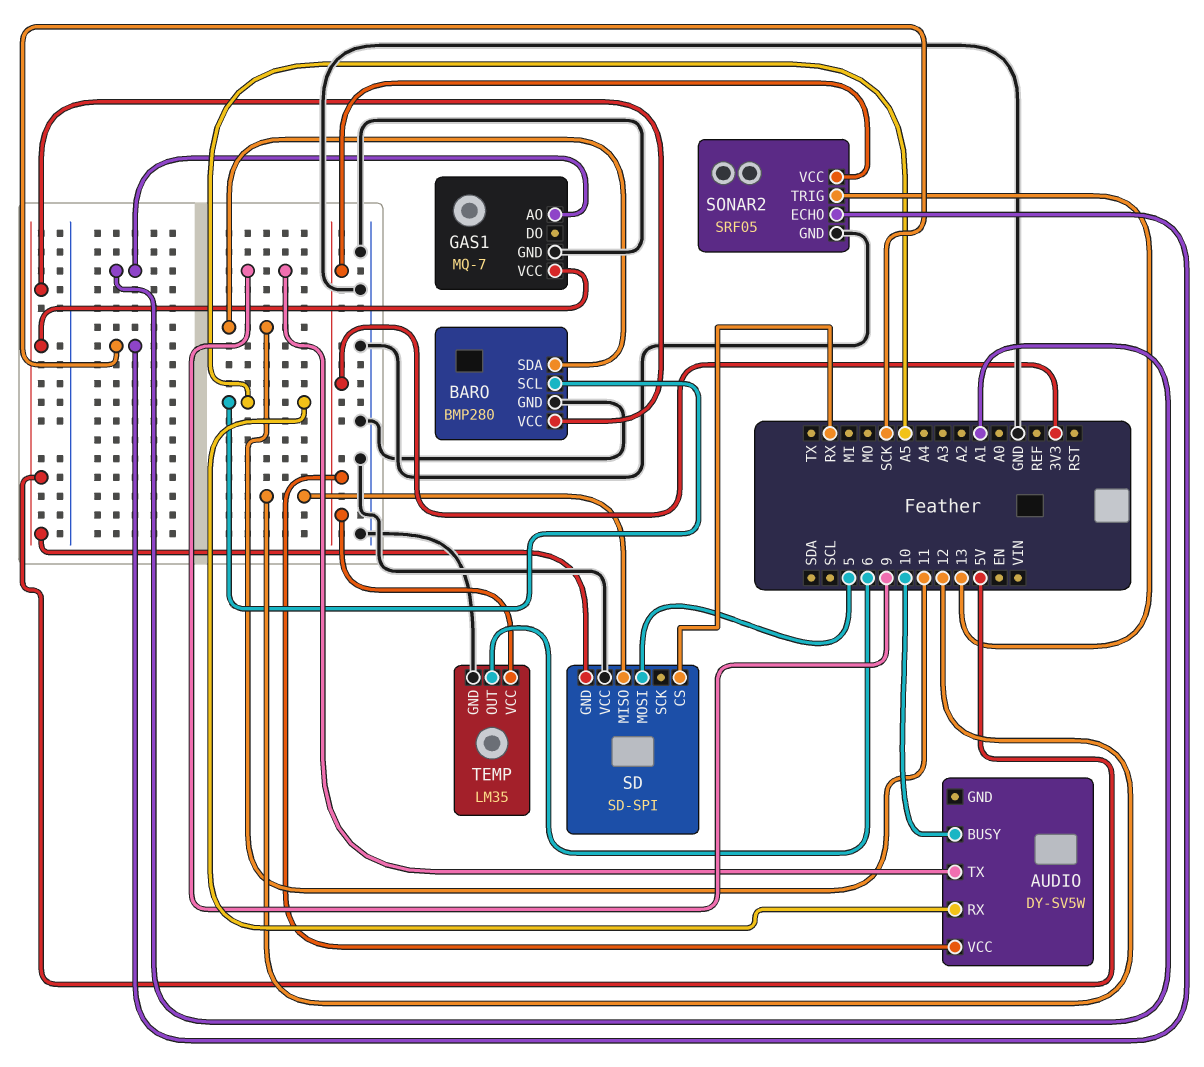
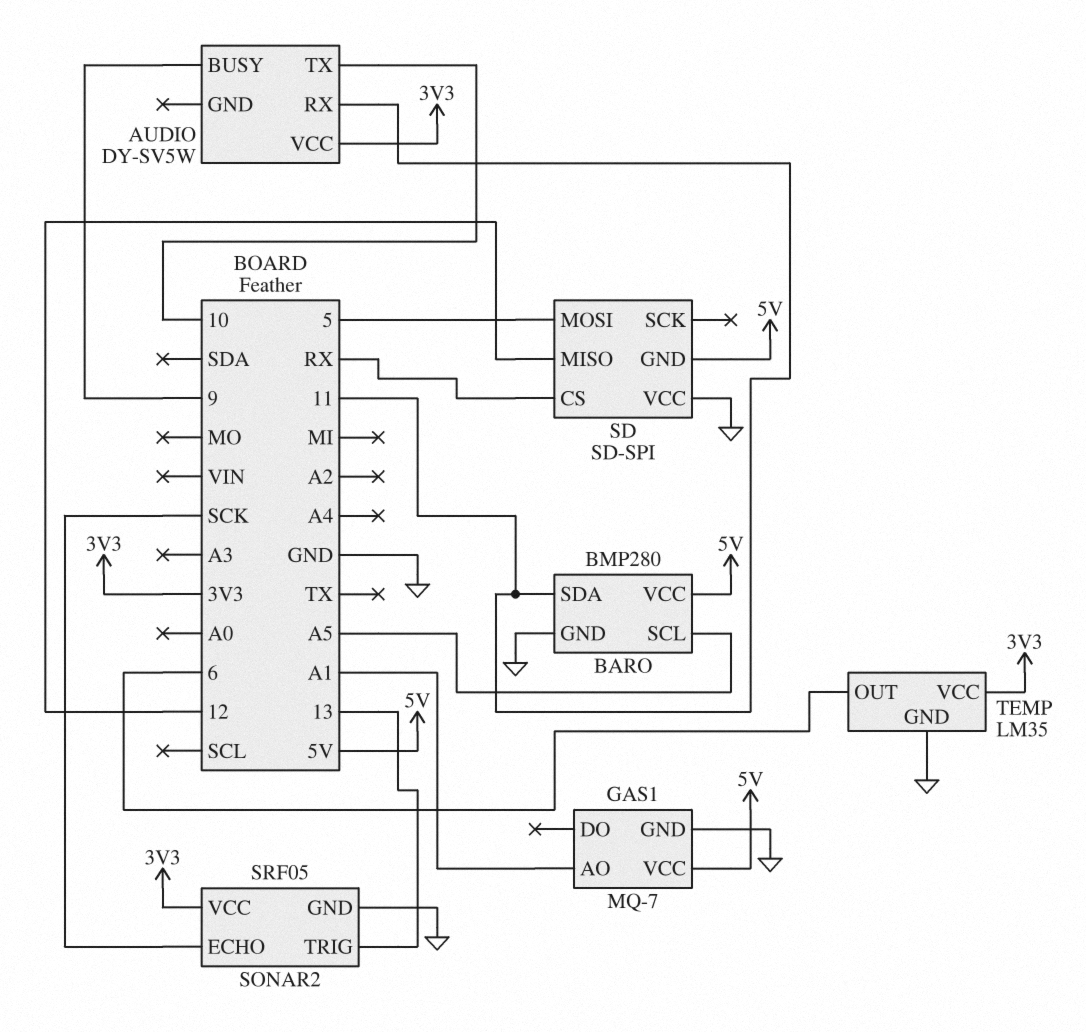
AUDIO pin BUSY: 10 -> 9
AUDIO pin RX: A5 -> 11
AUDIO pin TX: 9 -> 10

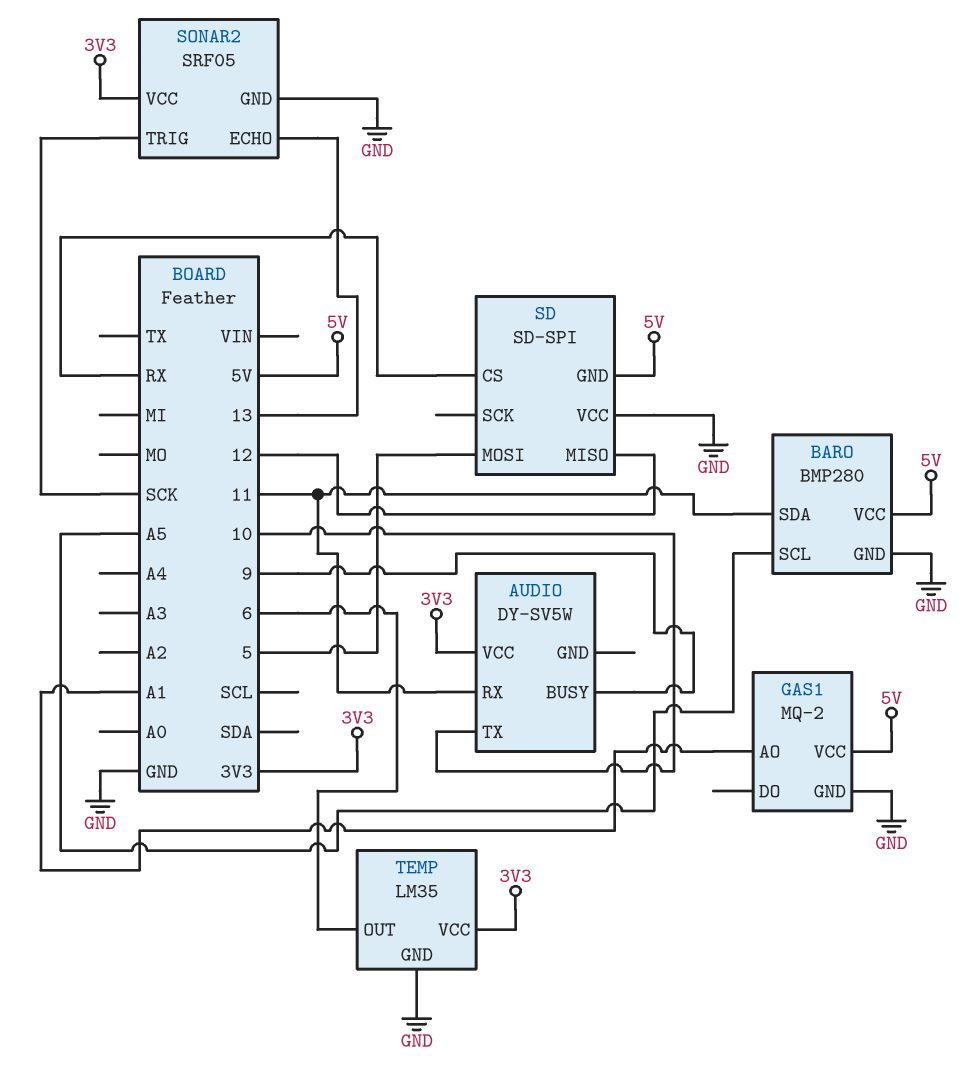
GAS1: MQ-7 -> MQ-2
SONAR2 pin ECHO: SCK -> 13
SONAR2 pin TRIG: 13 -> SCK

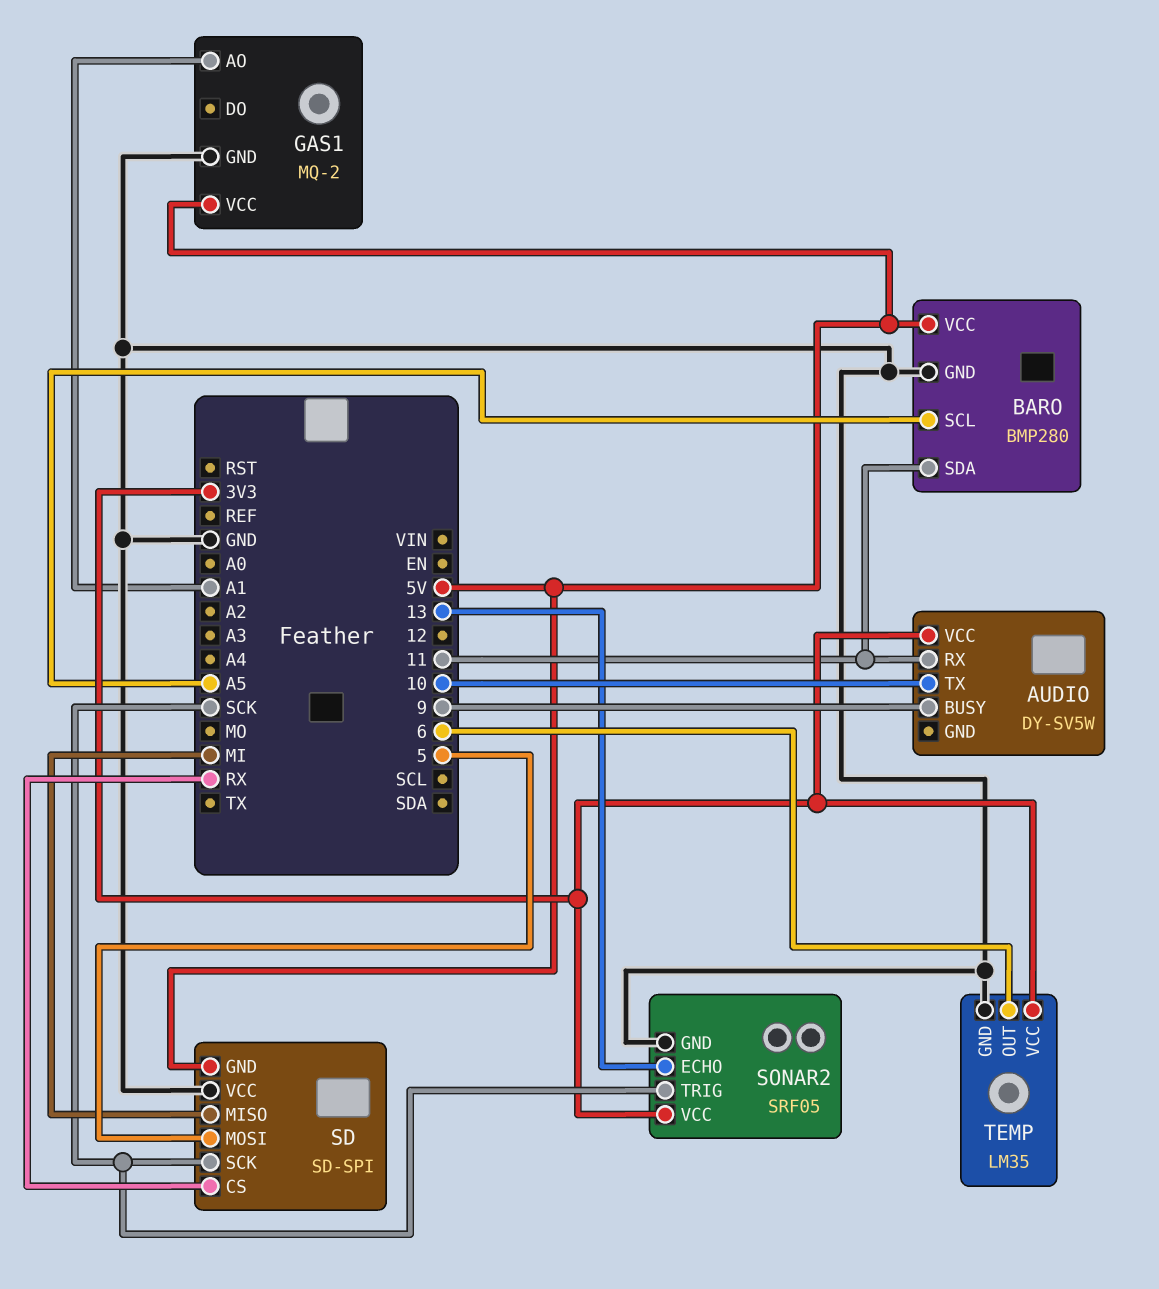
SD pin MISO: 12 -> MI
SD pin SCK: none -> SCK

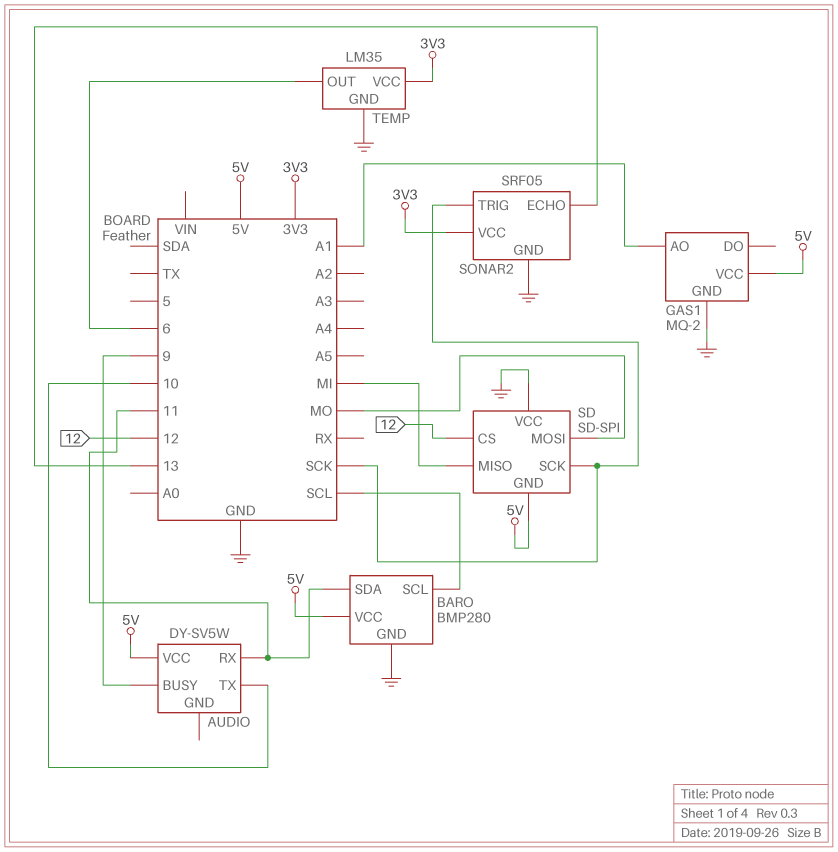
AUDIO pin VCC: 3V3 -> 5V
BARO pin SCL: A5 -> SCL
SD pin CS: RX -> 12
SD pin MOSI: 5 -> MO

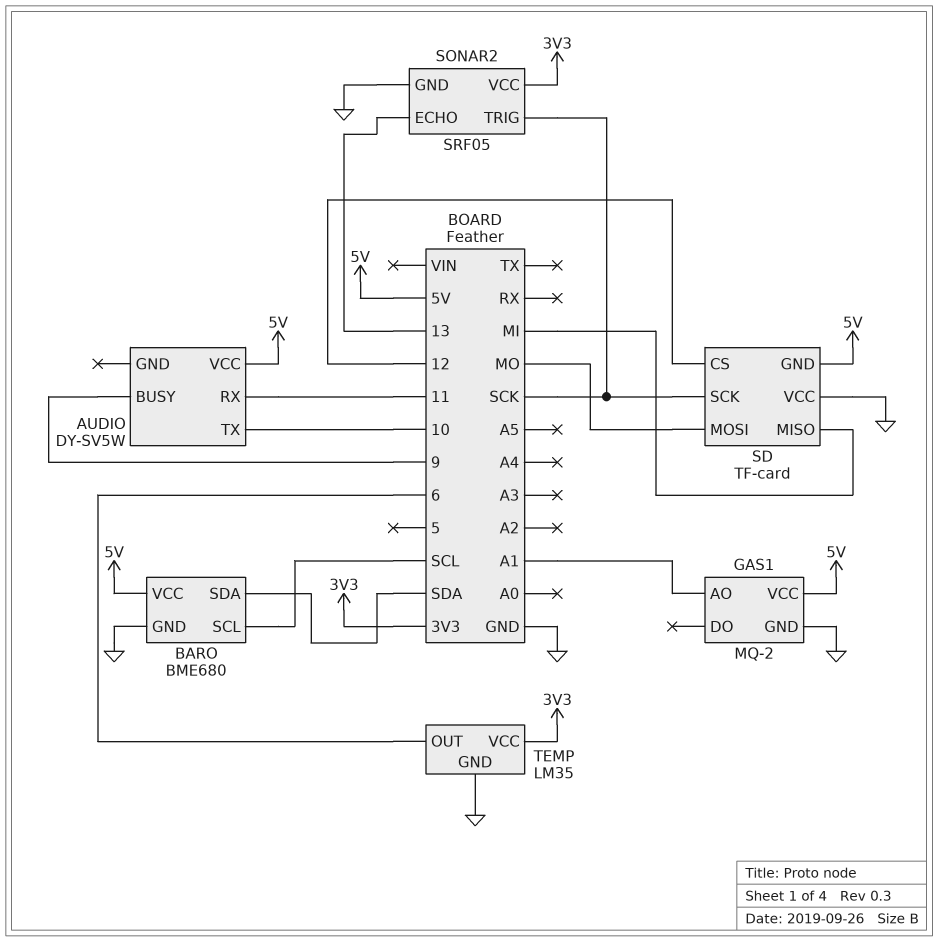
BARO: BMP280 -> BME680
BARO pin SDA: 11 -> SDA
SD: SD-SPI -> TF-card

